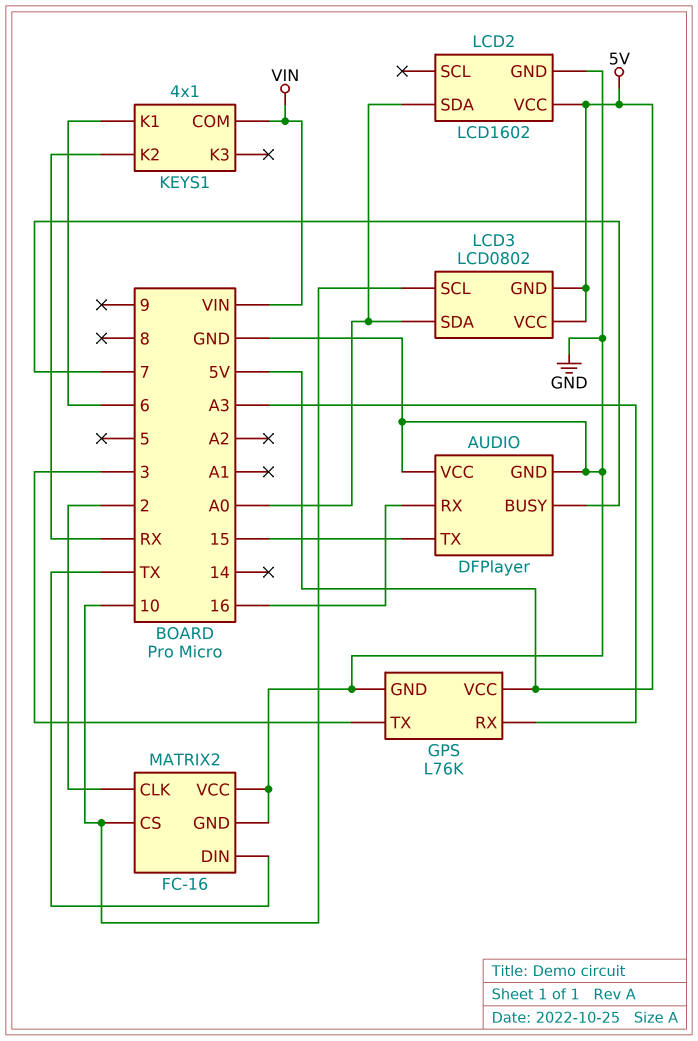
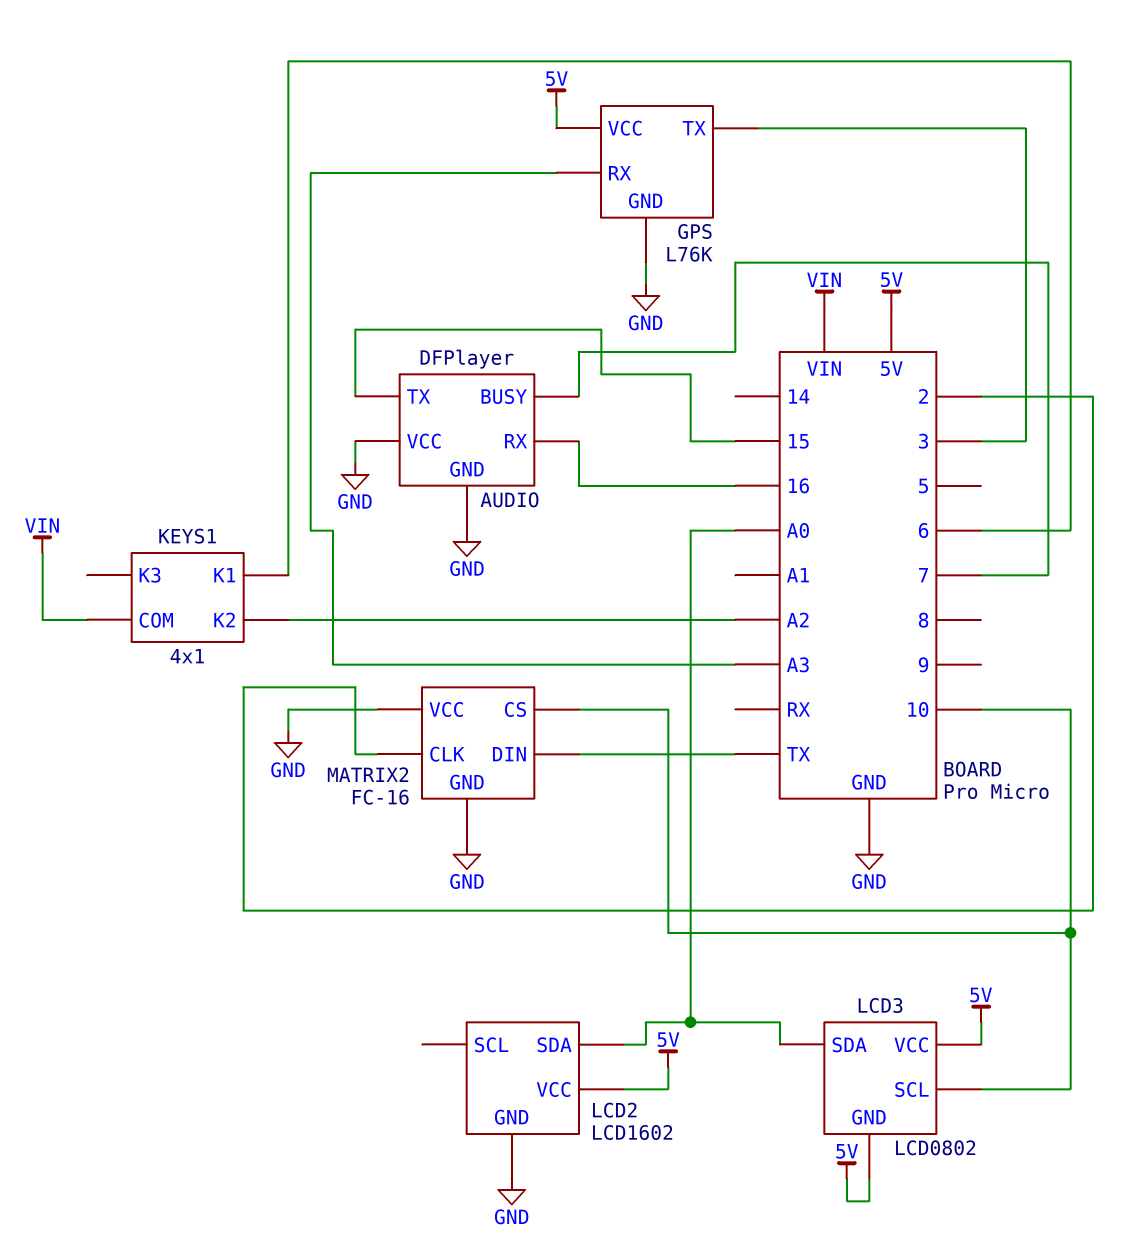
KEYS1 pin K2: RX -> A2

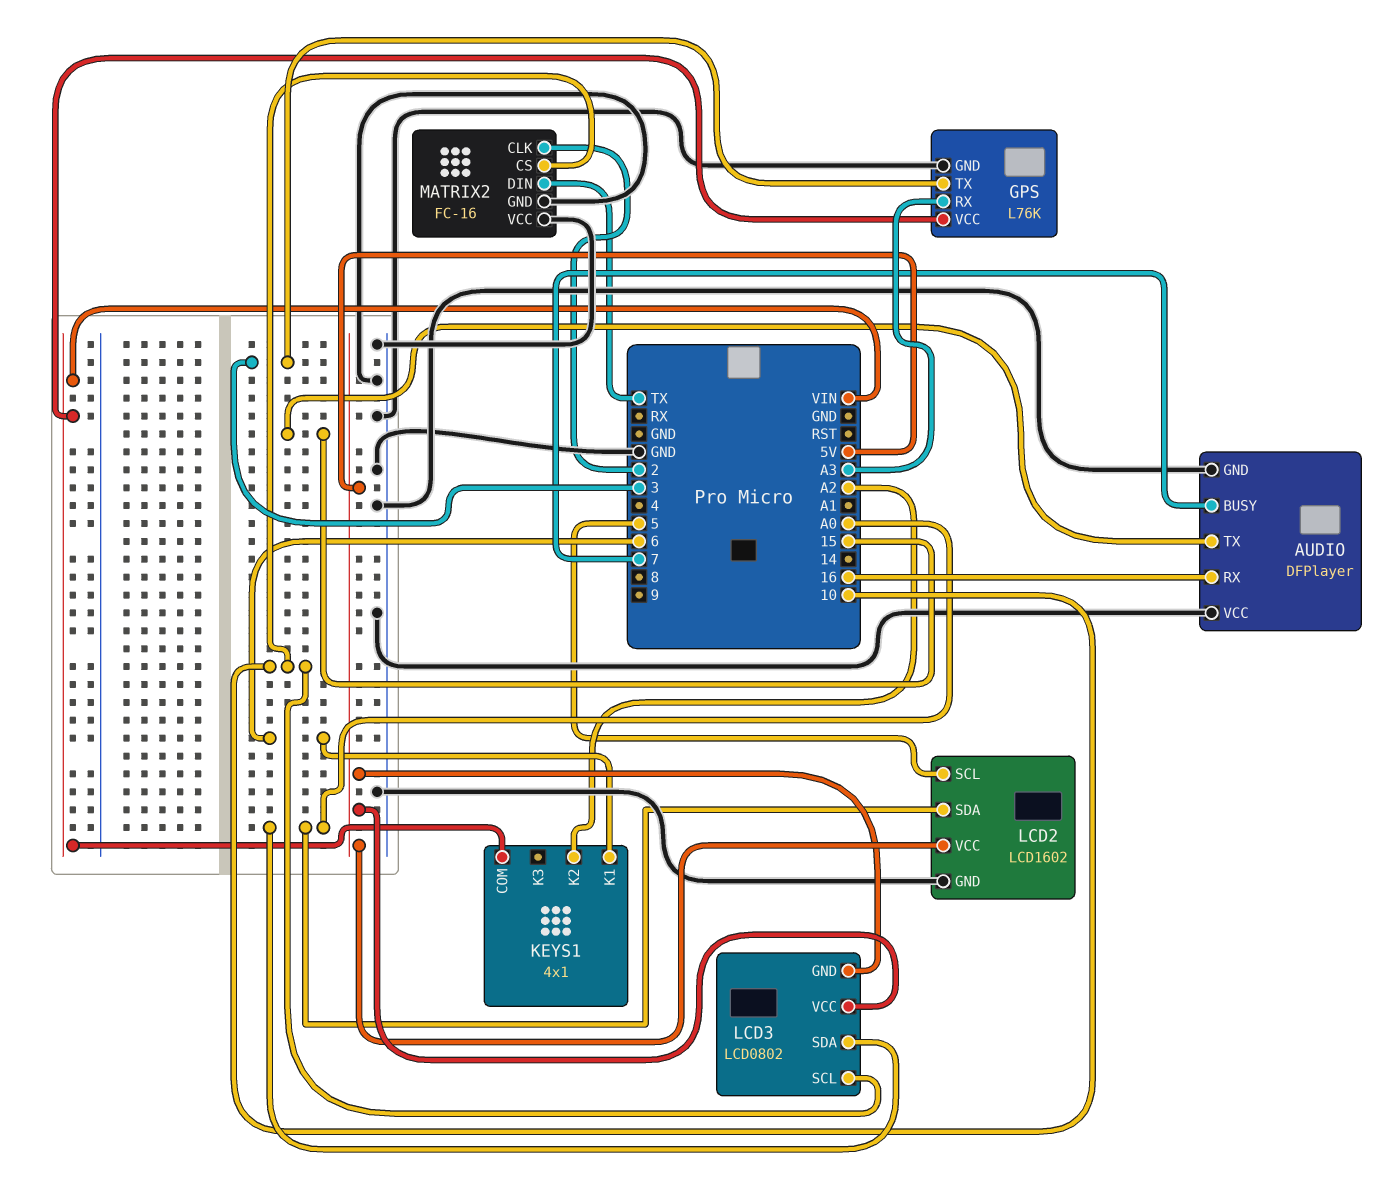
GPS pin VCC: 5V -> VIN
LCD2 pin SCL: none -> 5

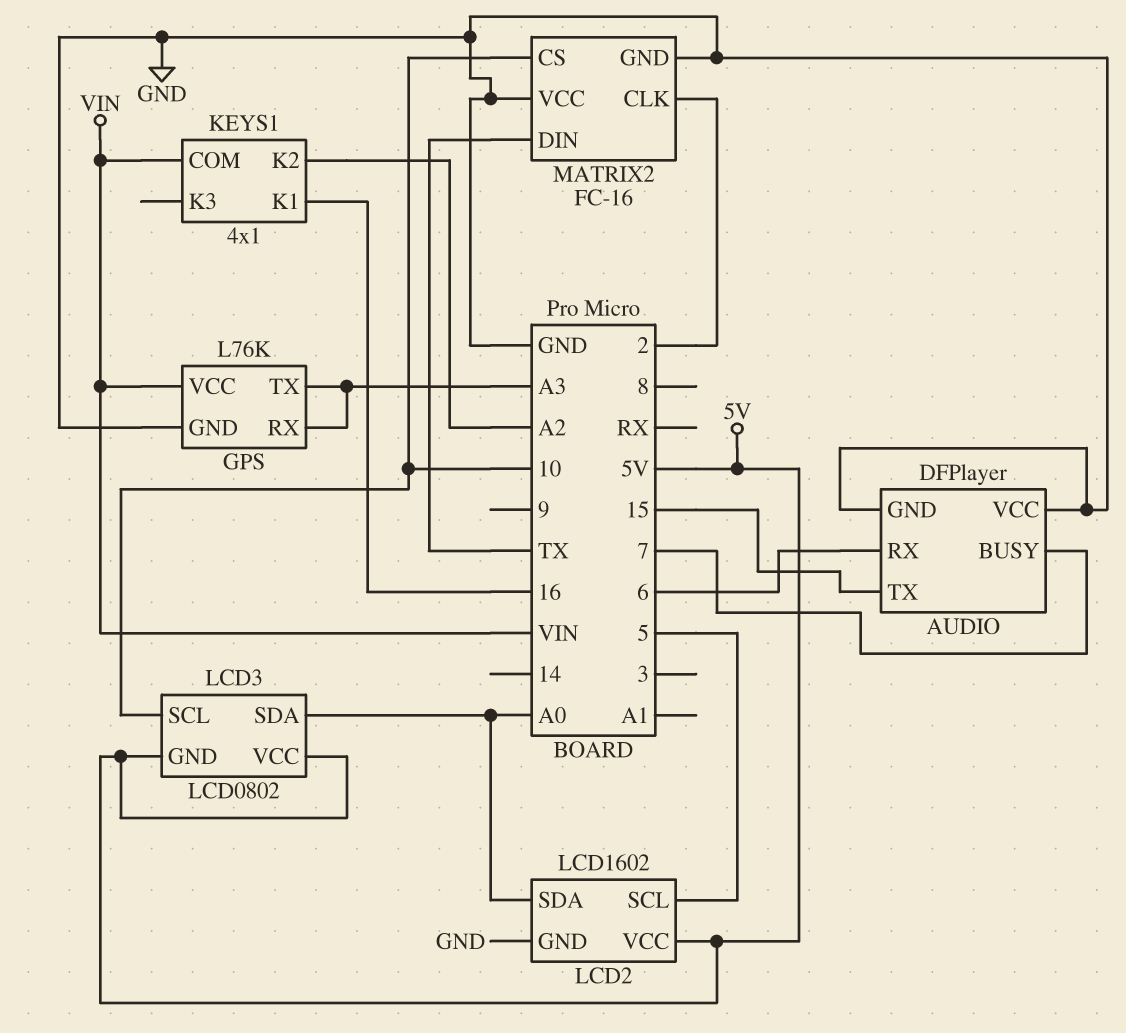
AUDIO pin RX: 16 -> 6
GPS pin TX: 3 -> A3
KEYS1 pin K1: 6 -> 16

